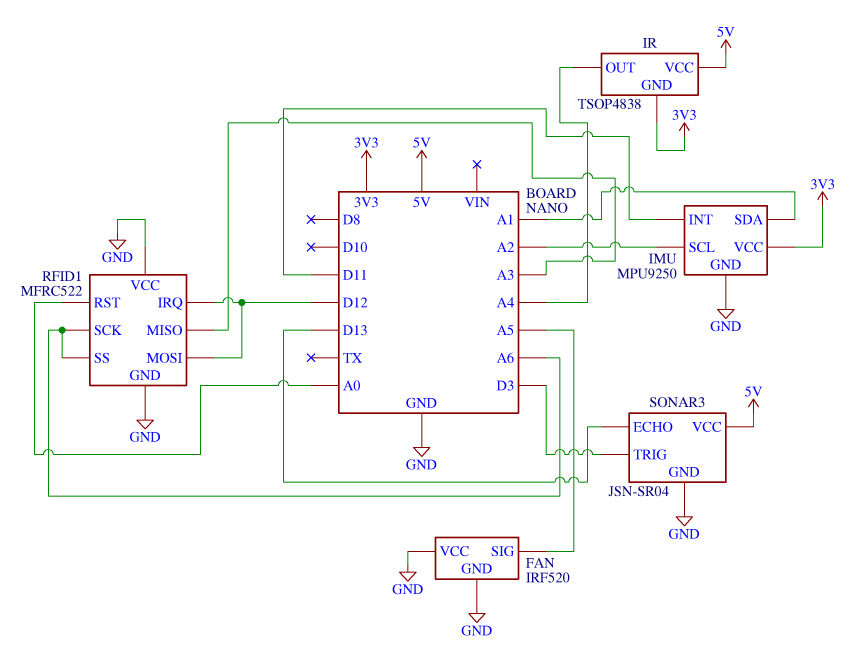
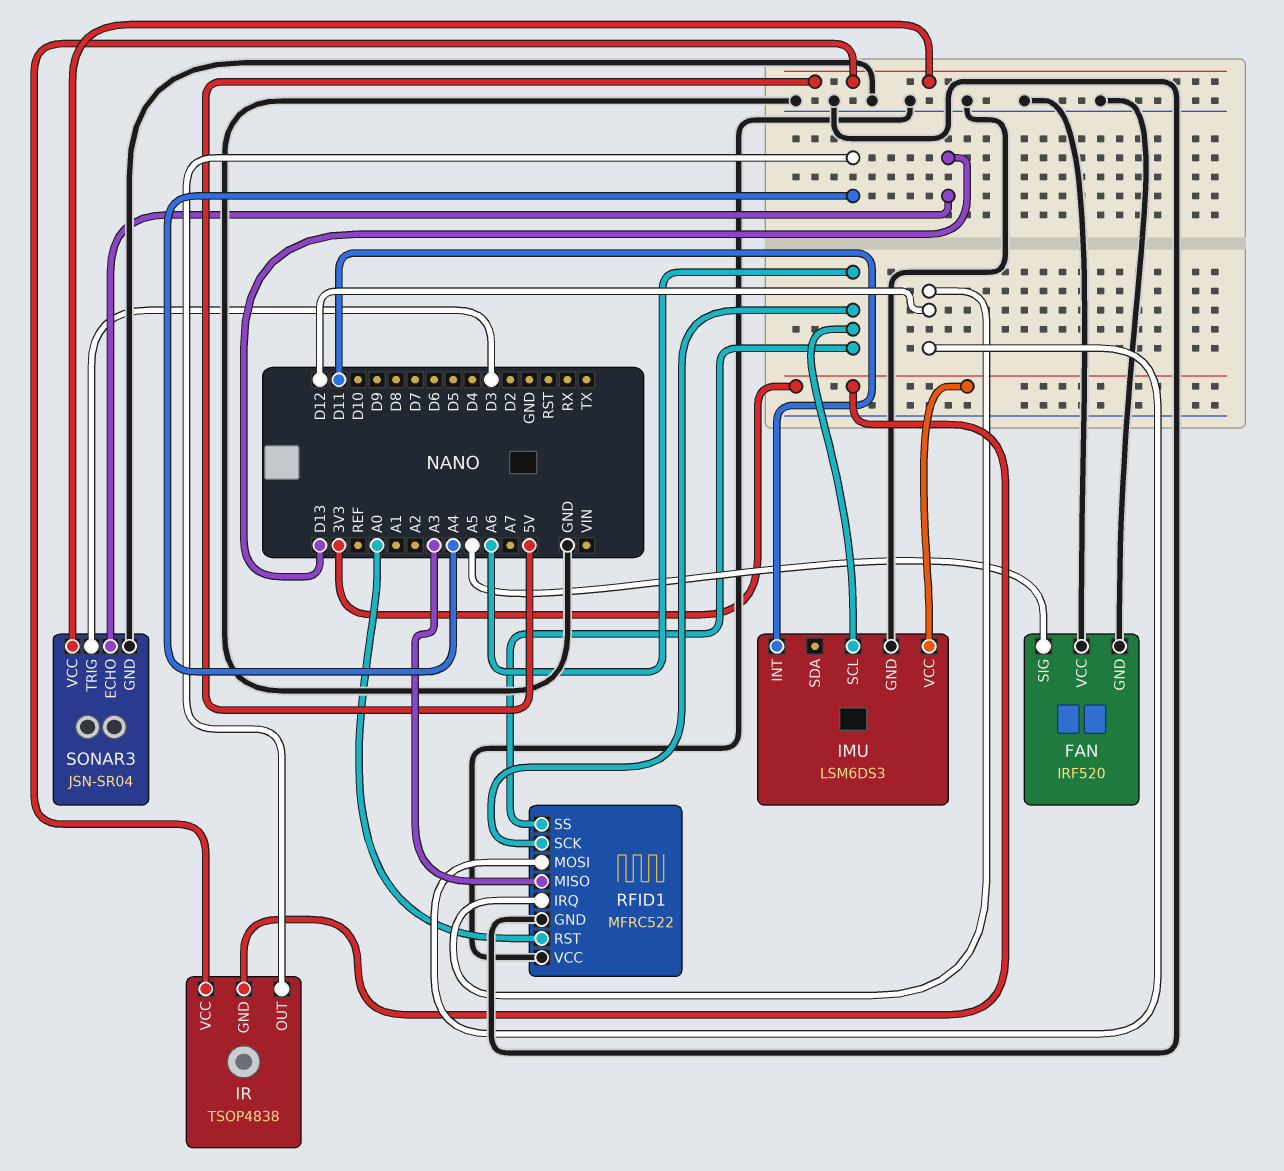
IMU: MPU9250 -> LSM6DS3
IMU pin SCL: A2 -> A6
IMU pin SDA: A1 -> none

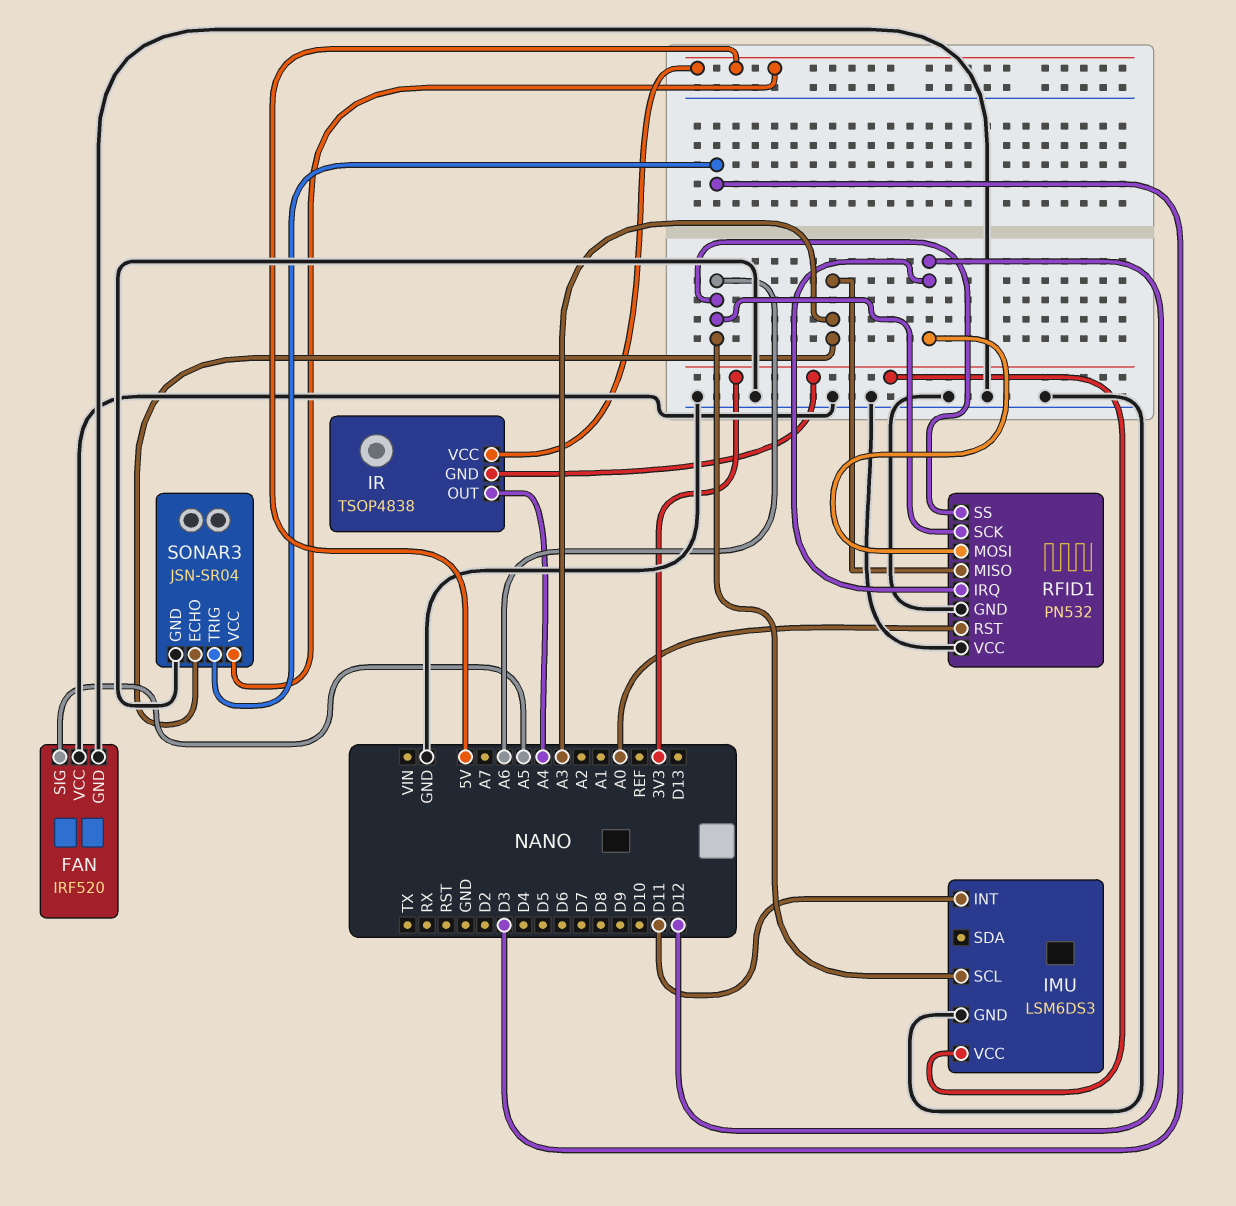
RFID1: MFRC522 -> PN532
SONAR3 pin ECHO: D13 -> A3

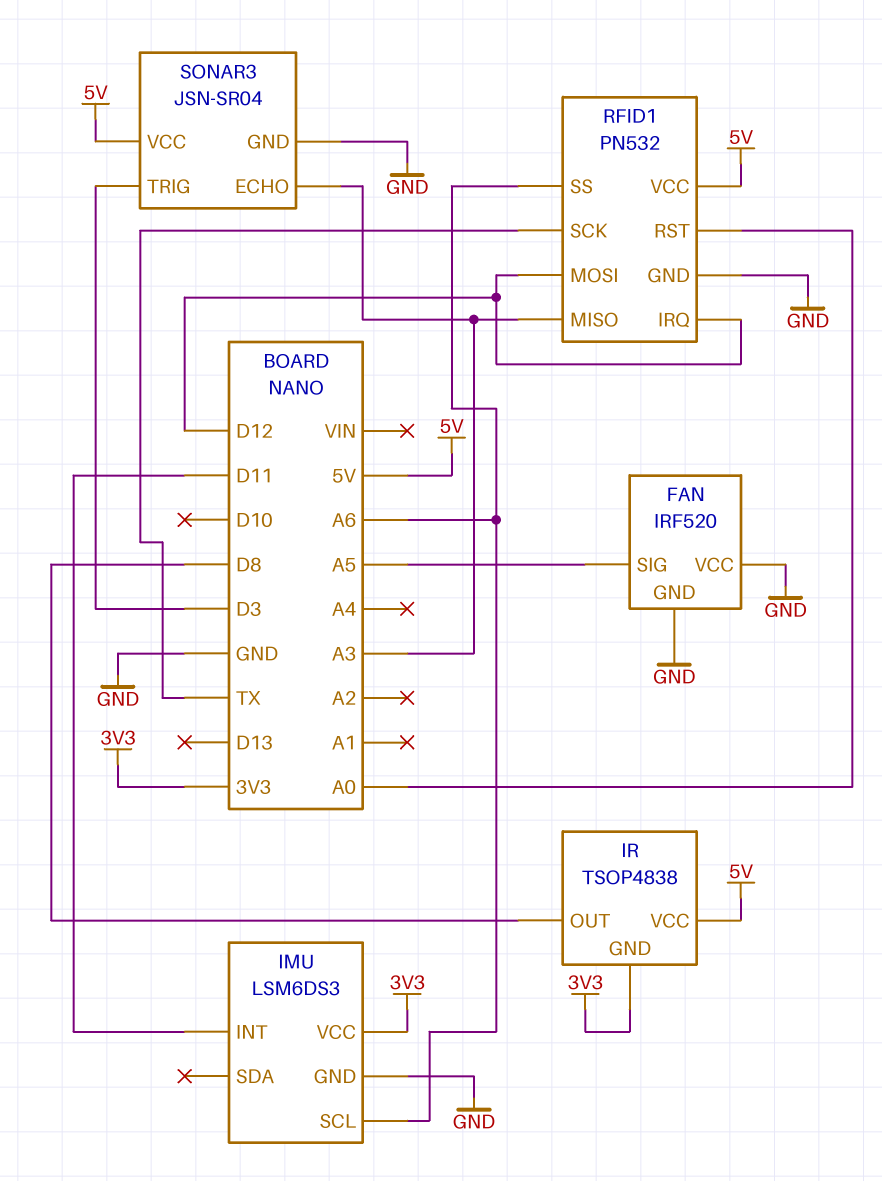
IR pin OUT: A4 -> D8
RFID1 pin SCK: A6 -> TX
RFID1 pin VCC: GND -> 5V

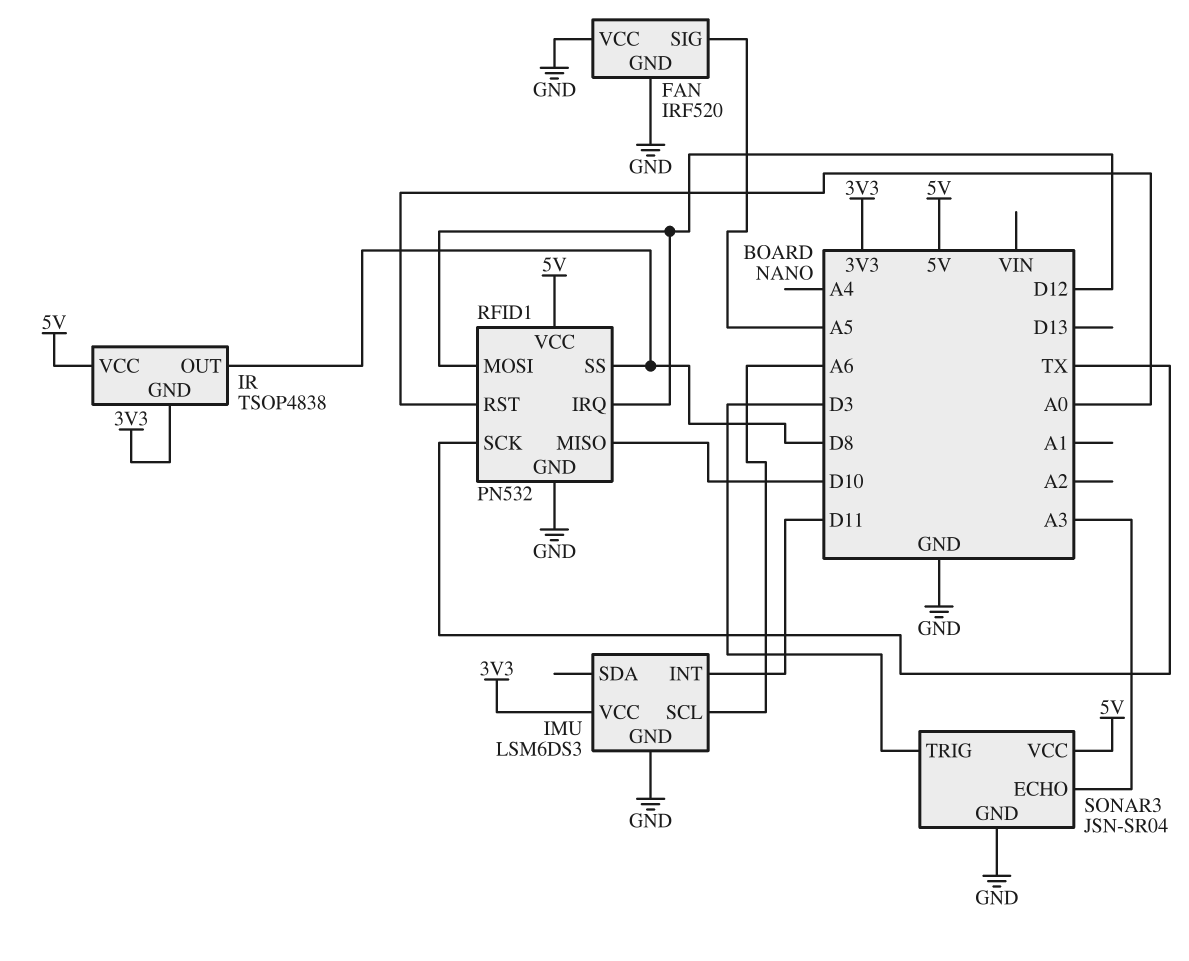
RFID1 pin MISO: A3 -> D10
RFID1 pin SS: A6 -> D8

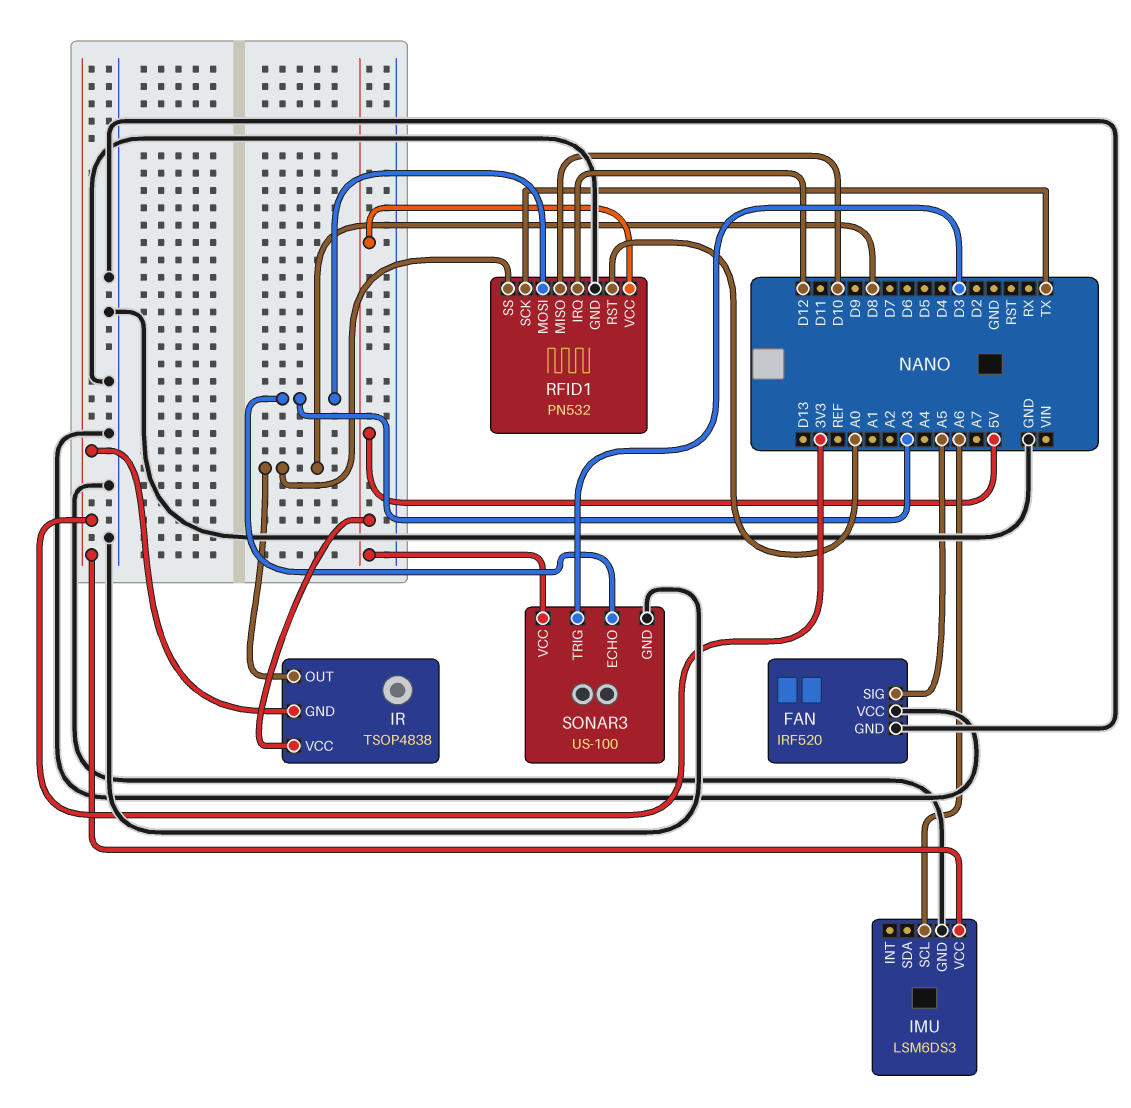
IMU pin INT: D11 -> none
RFID1 pin MOSI: D12 -> A3
SONAR3: JSN-SR04 -> US-100

